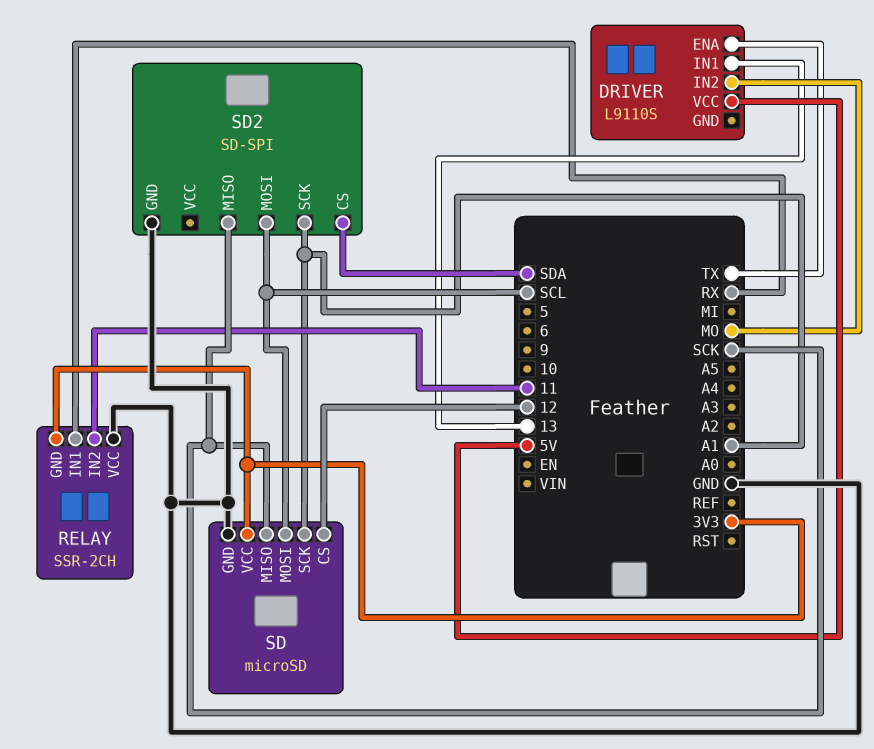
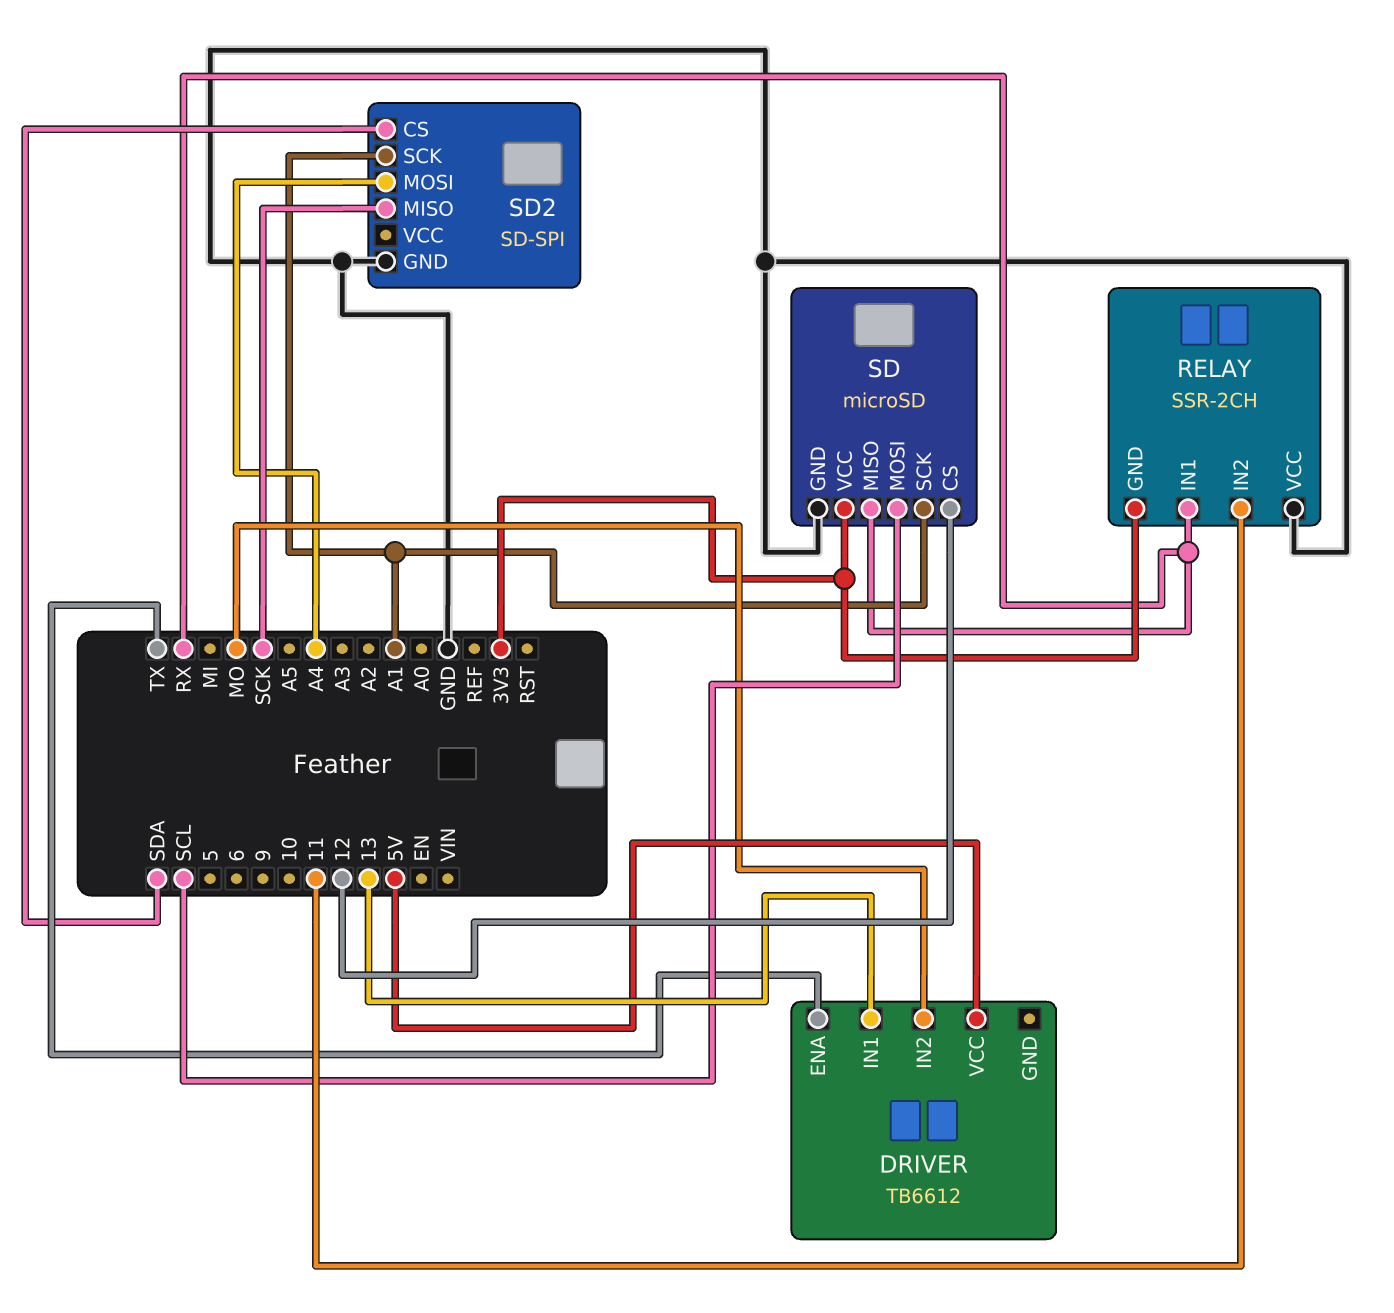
DRIVER: L9110S -> TB6612
SD pin MISO: SCK -> RX
SD2 pin MOSI: SCL -> A4

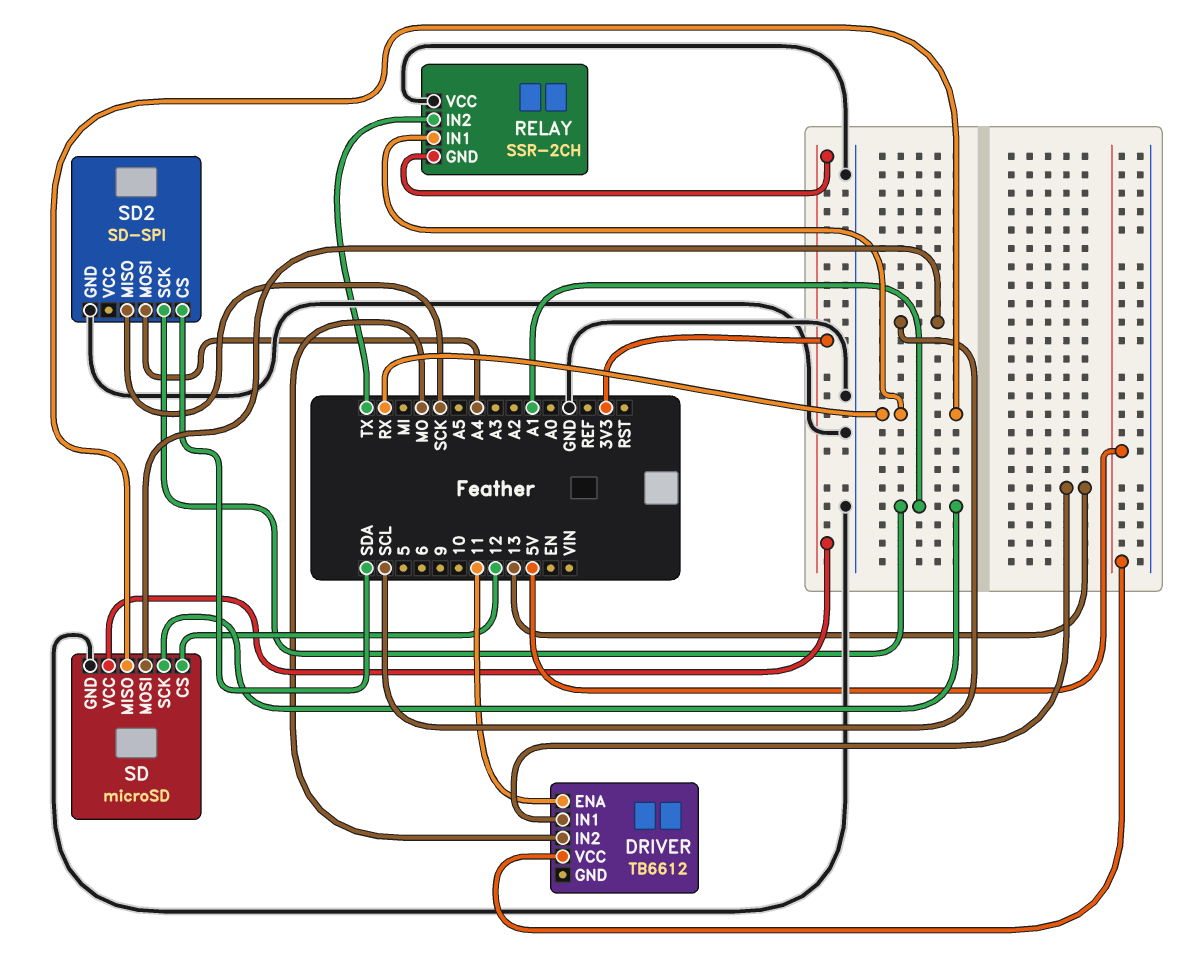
DRIVER pin ENA: TX -> 11
RELAY pin IN2: 11 -> TX

